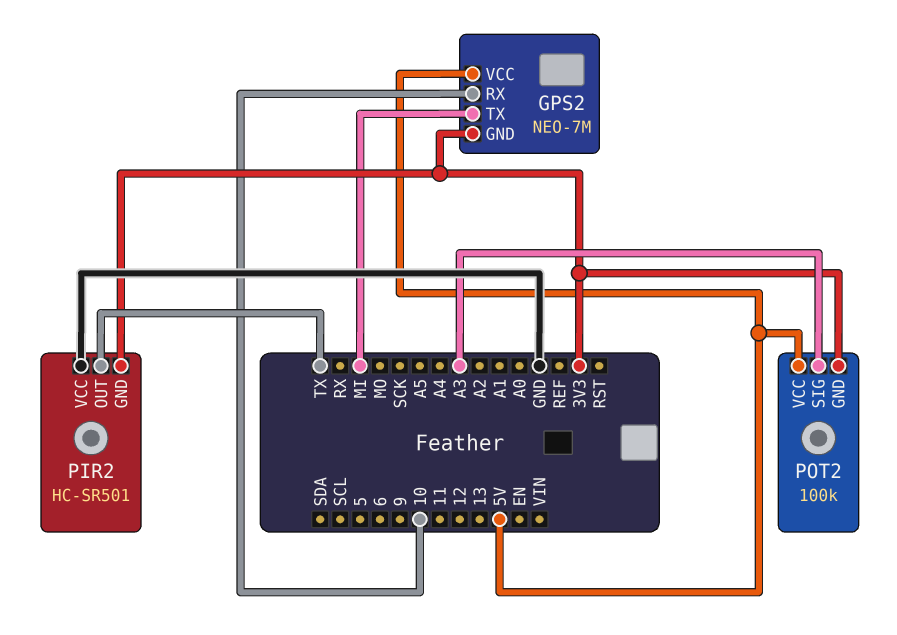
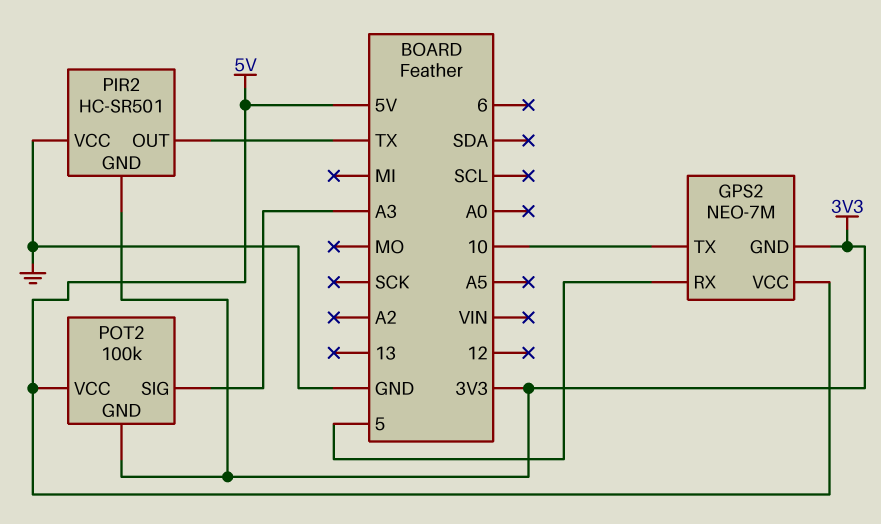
GPS2 pin RX: 10 -> 5
GPS2 pin TX: MI -> 10

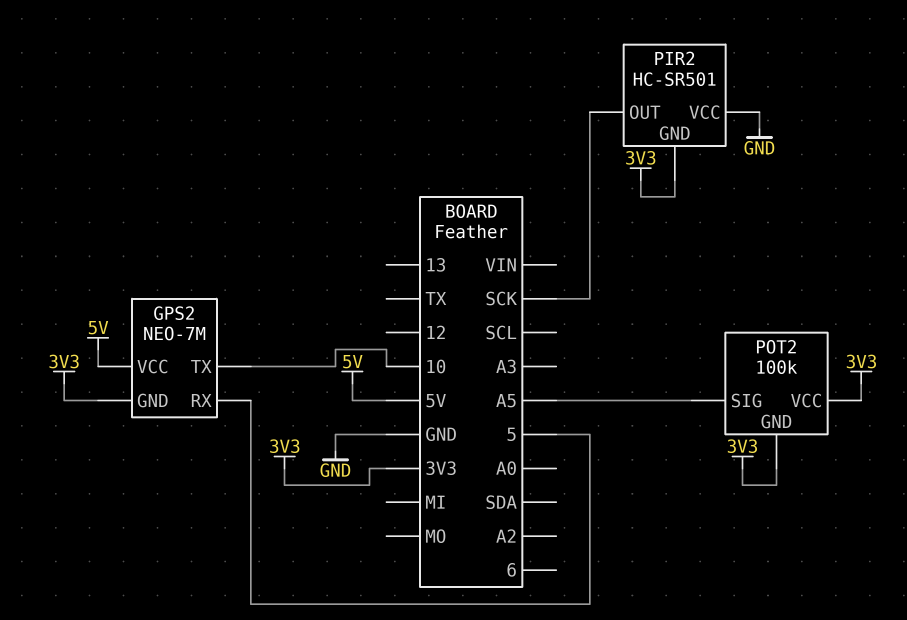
PIR2 pin OUT: TX -> SCK
POT2 pin SIG: A3 -> A5
POT2 pin VCC: 5V -> 3V3

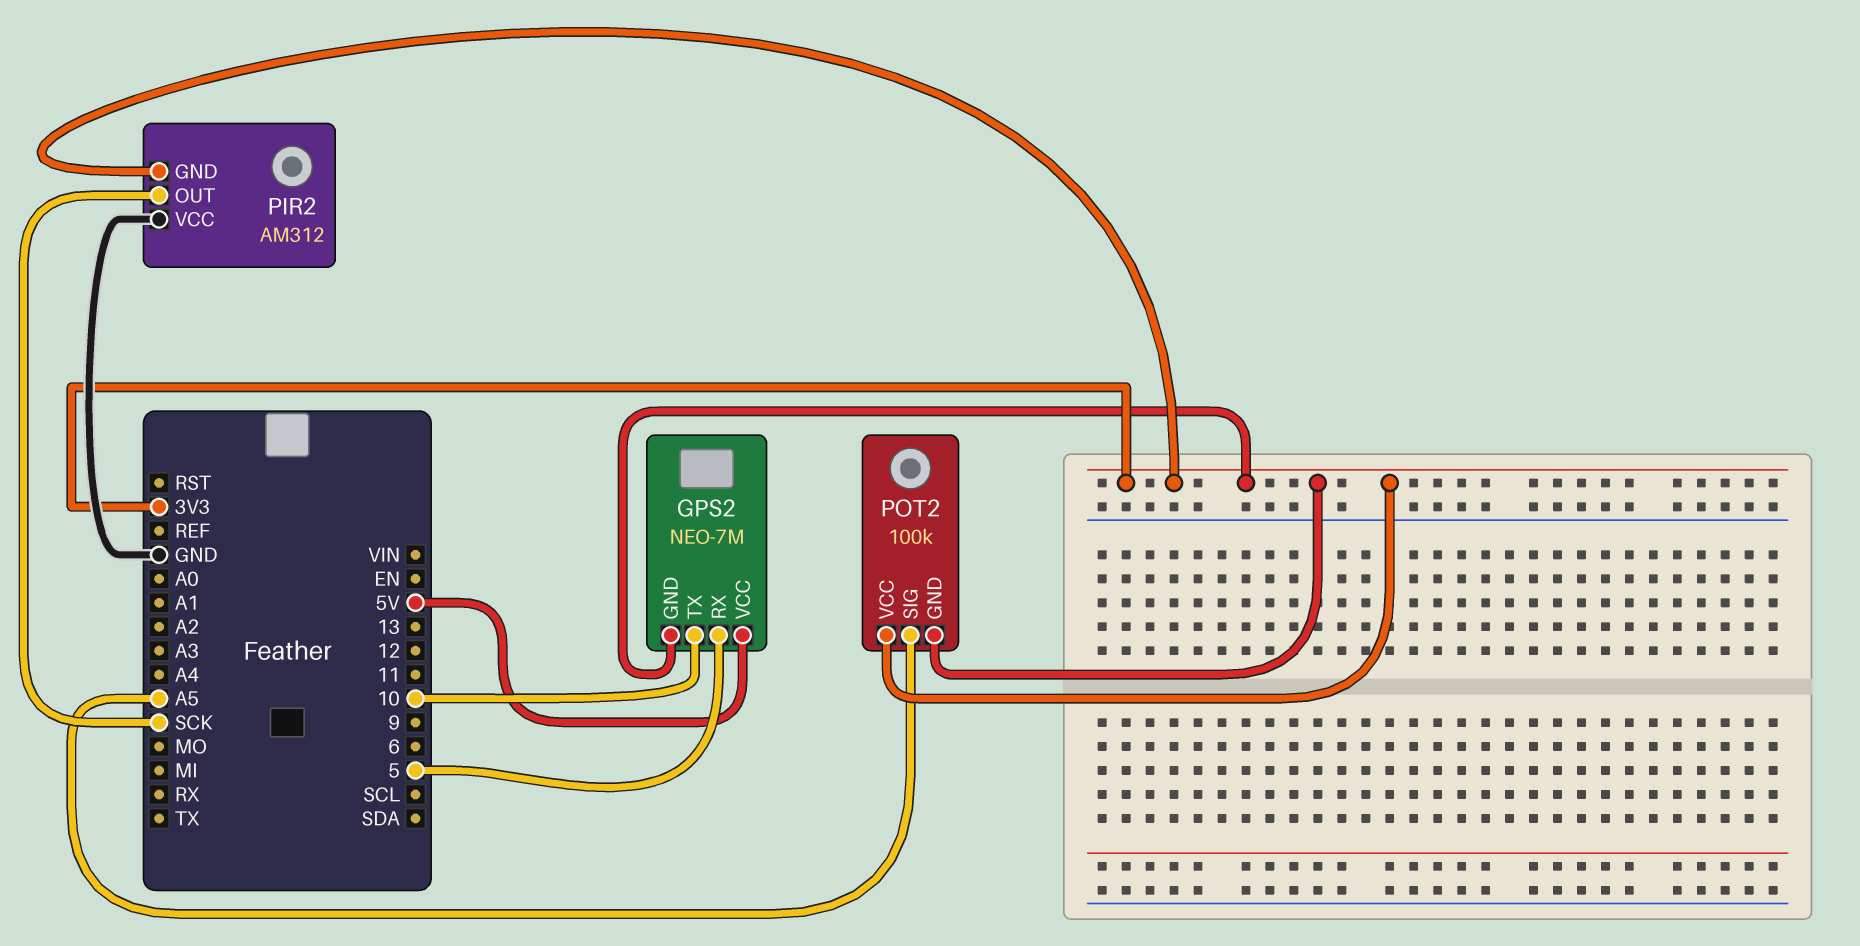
PIR2: HC-SR501 -> AM312

